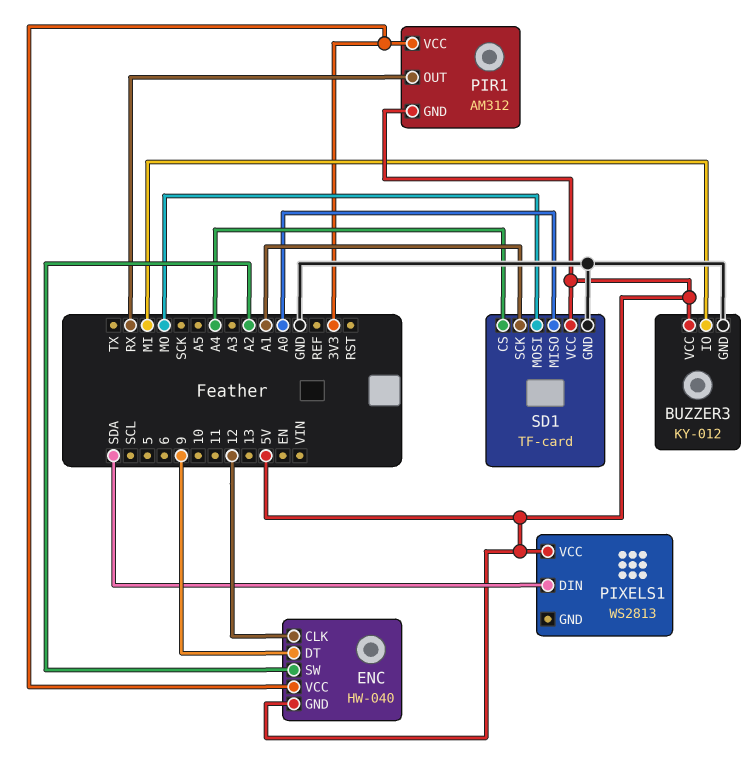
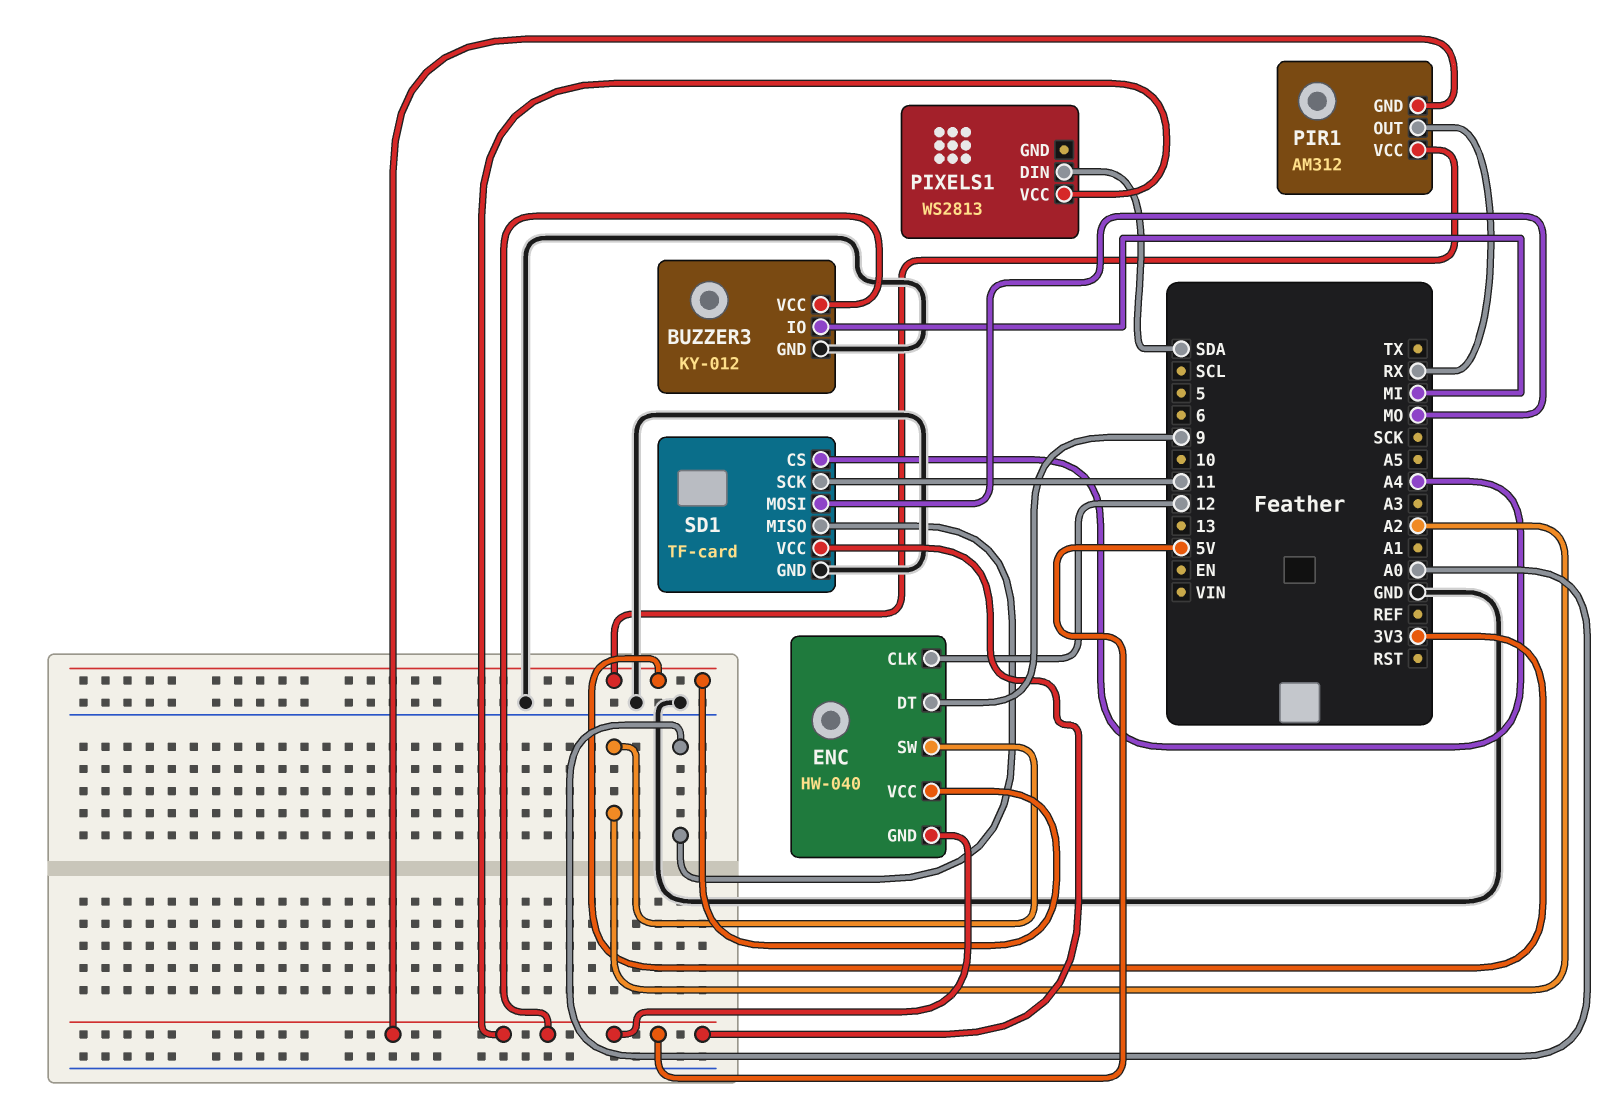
SD1 pin SCK: A1 -> 11

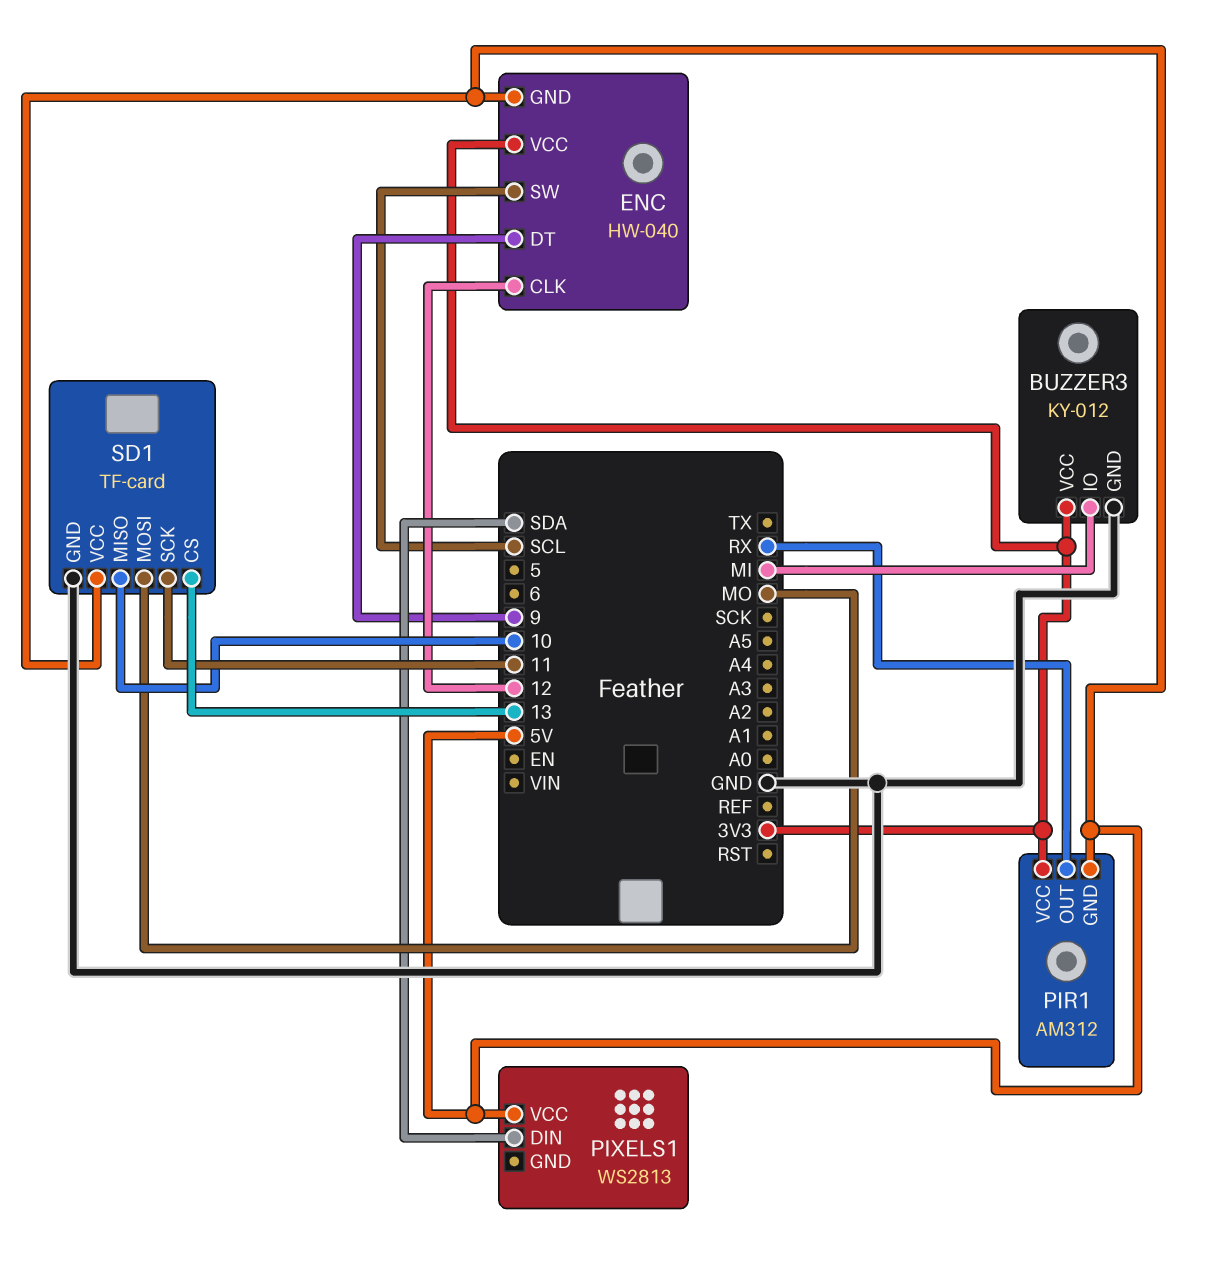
BUZZER3 pin VCC: 5V -> 3V3
ENC pin SW: A2 -> SCL
SD1 pin CS: A4 -> 13
SD1 pin MISO: A0 -> 10

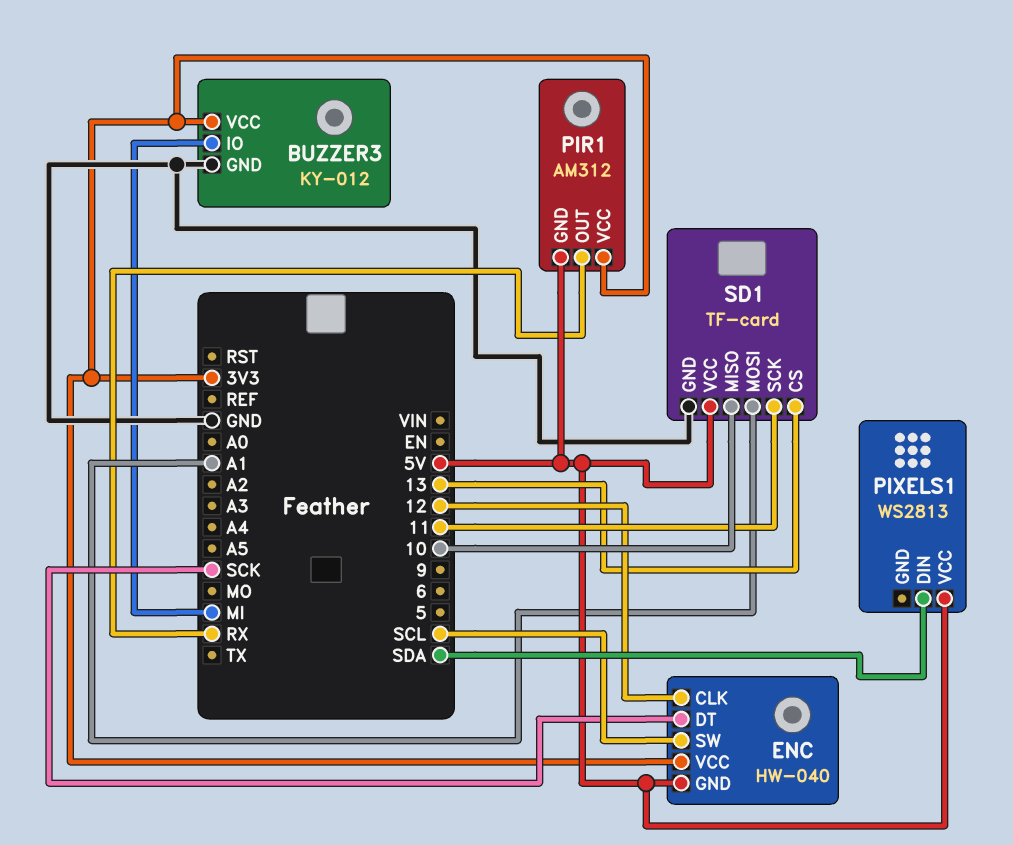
ENC pin DT: 9 -> SCK
SD1 pin MOSI: MO -> A1

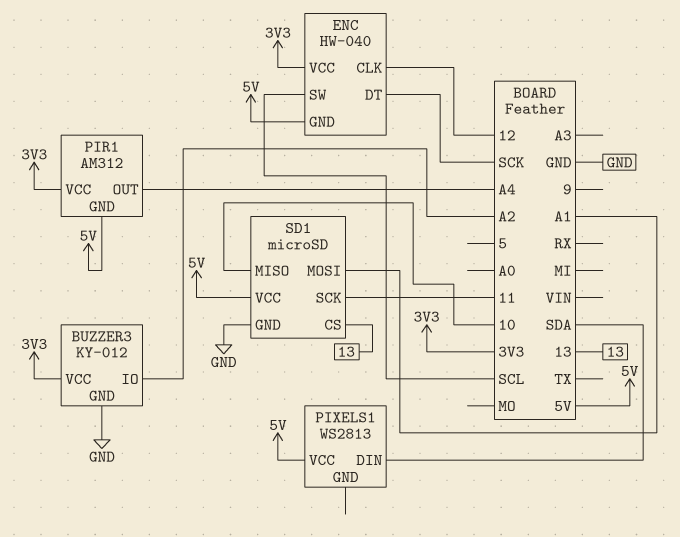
BUZZER3 pin IO: MI -> A2
PIR1 pin OUT: RX -> A4
SD1: TF-card -> microSD

